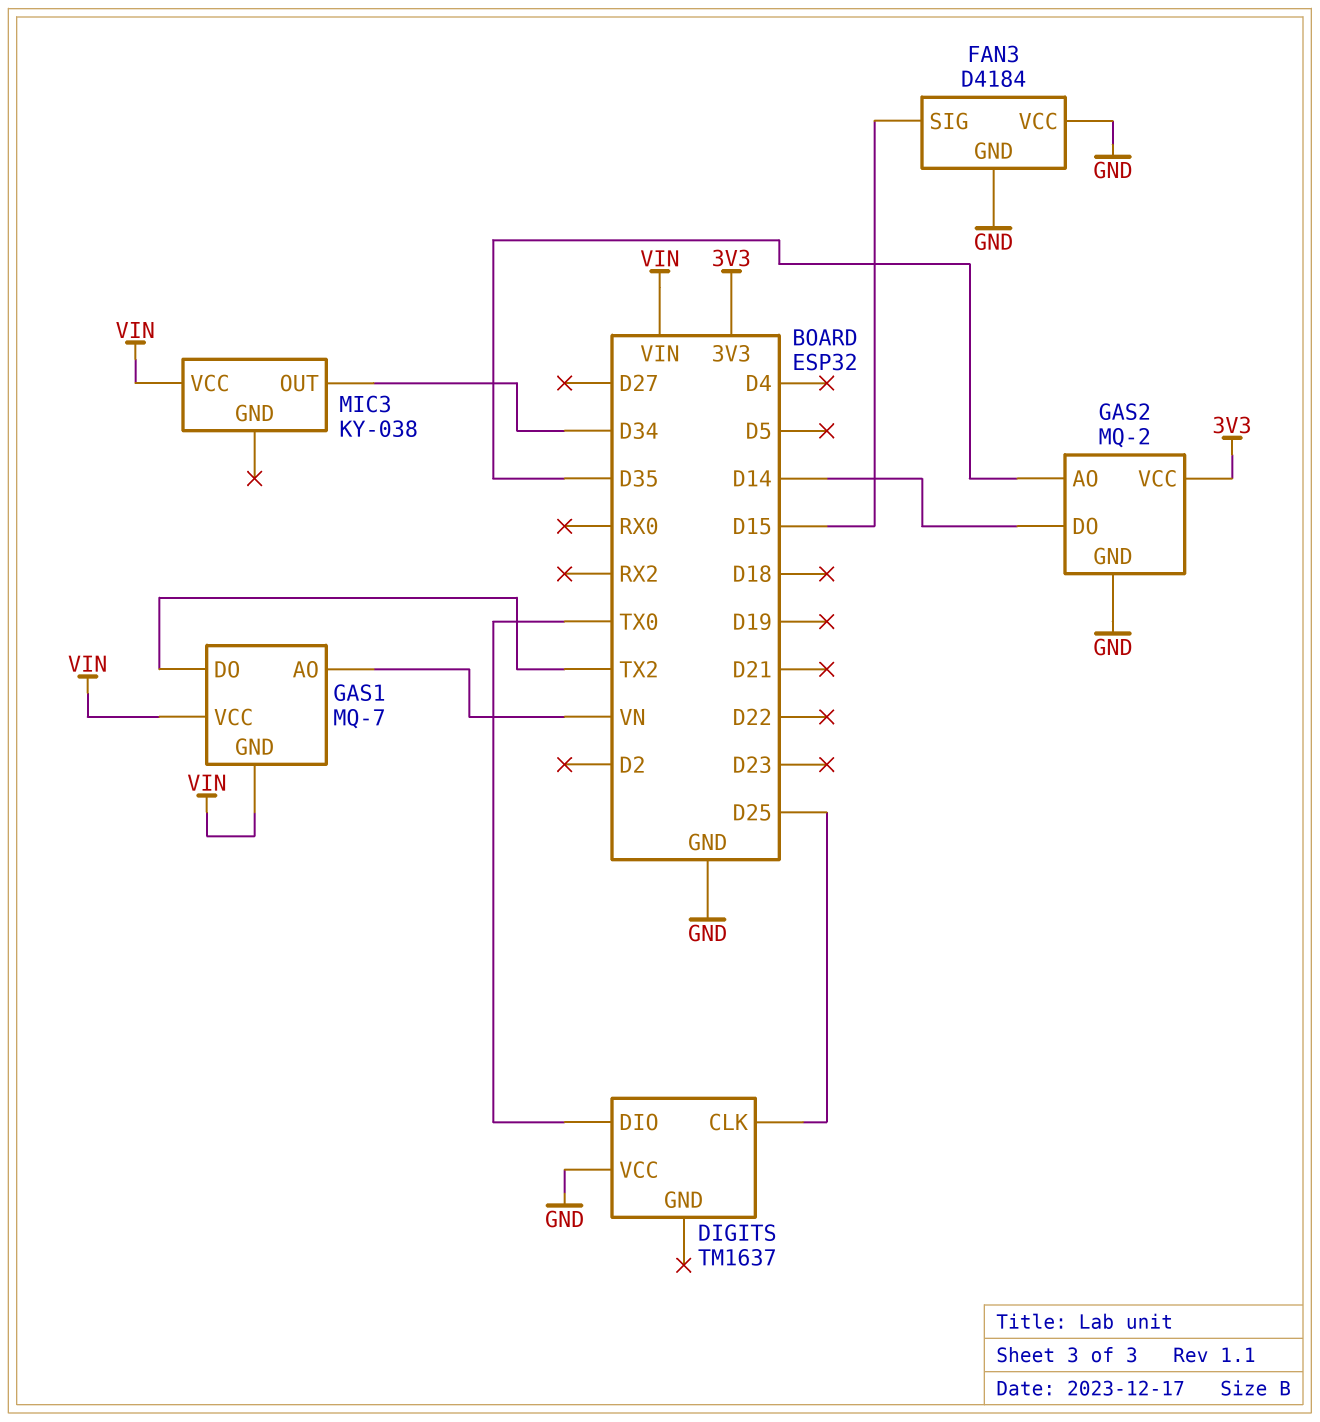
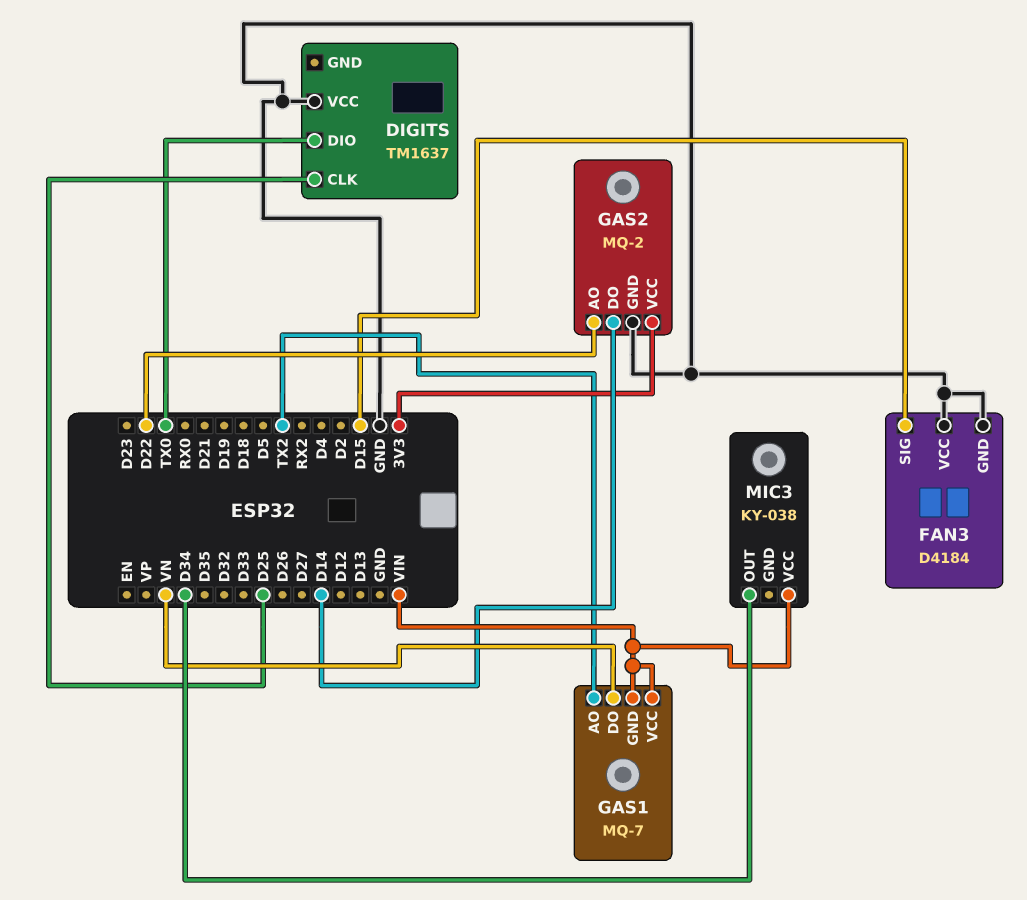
GAS1 pin AO: VN -> TX2
GAS1 pin DO: TX2 -> VN
GAS2 pin AO: D35 -> D22

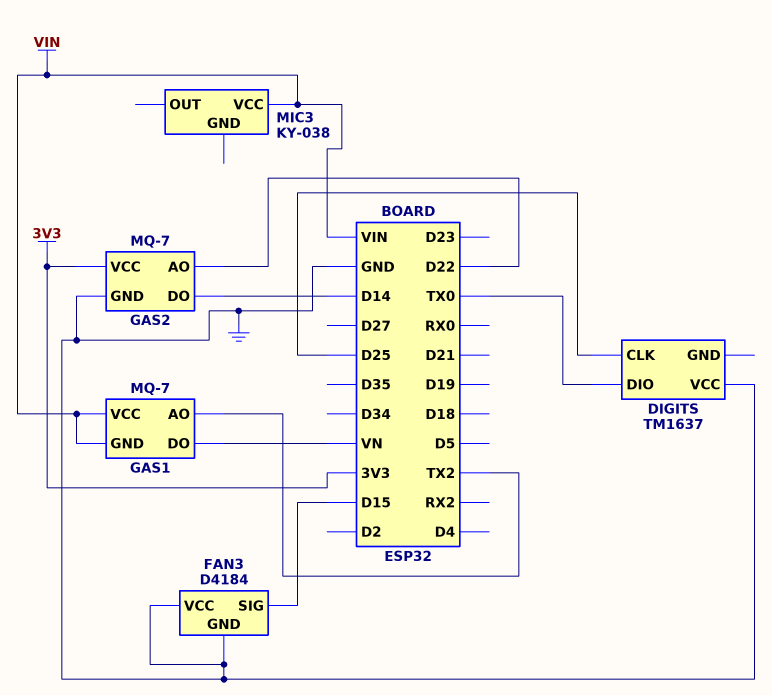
GAS2: MQ-2 -> MQ-7
MIC3 pin OUT: D34 -> none

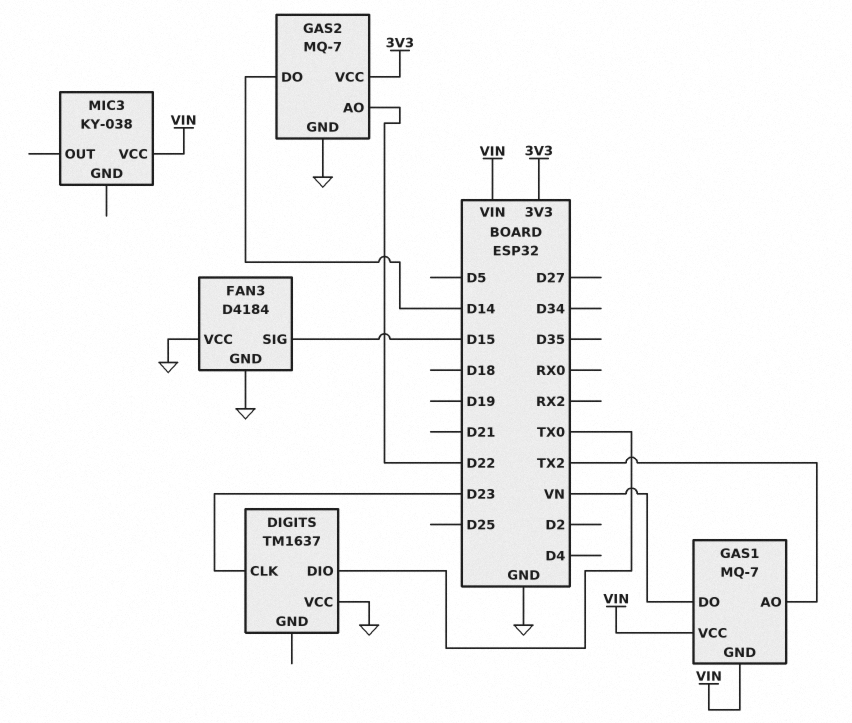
DIGITS pin CLK: D25 -> D23

